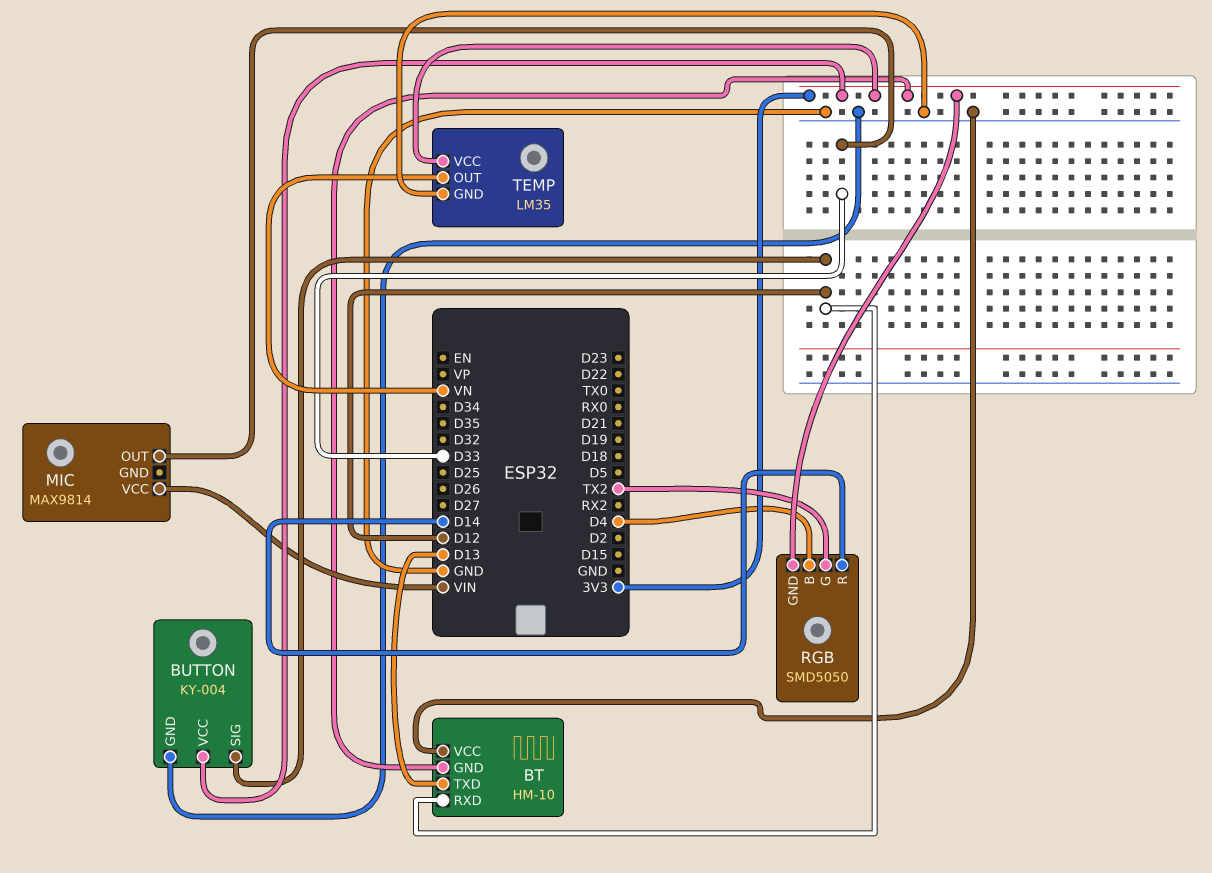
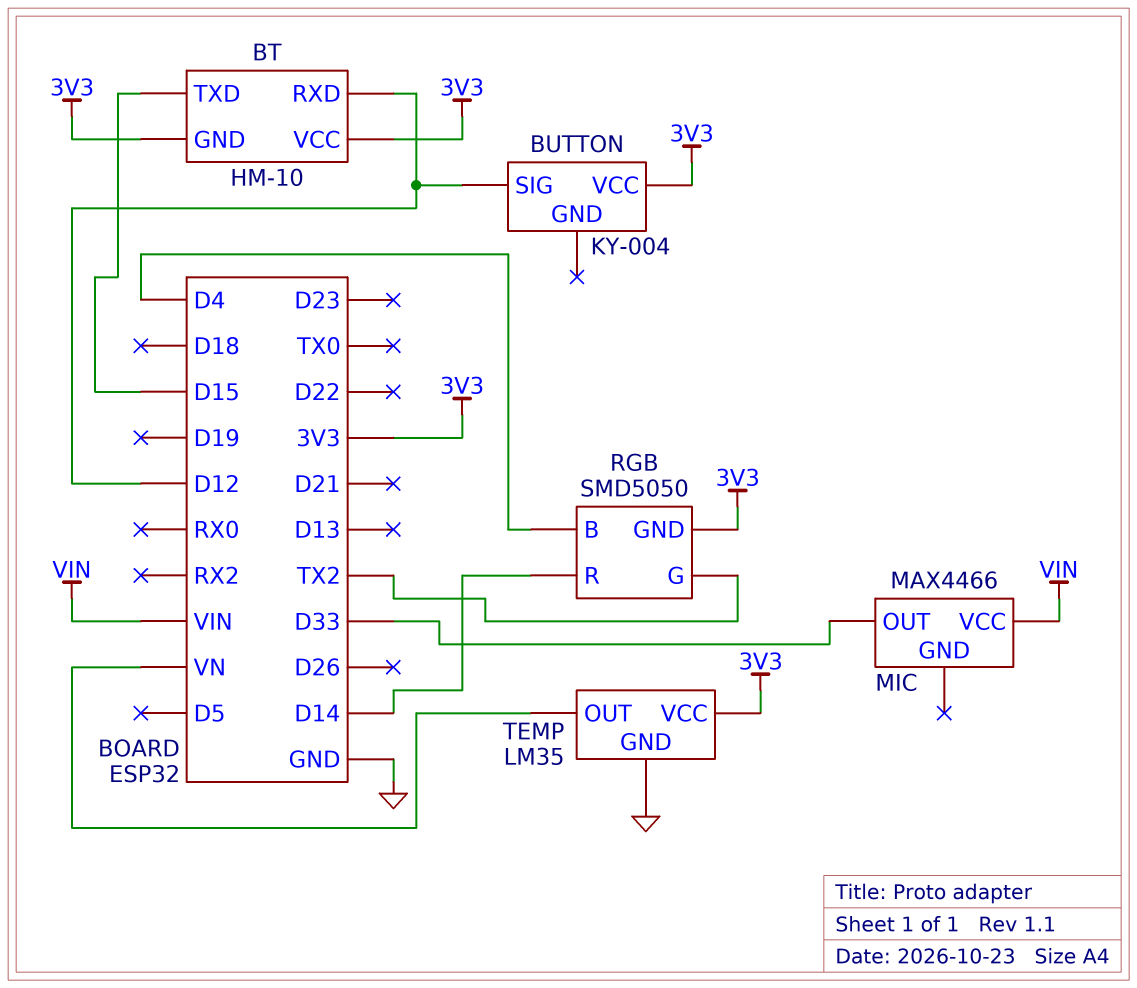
BT pin TXD: D13 -> D15
BT pin VCC: GND -> 3V3
BUTTON pin GND: GND -> none
MIC: MAX9814 -> MAX4466

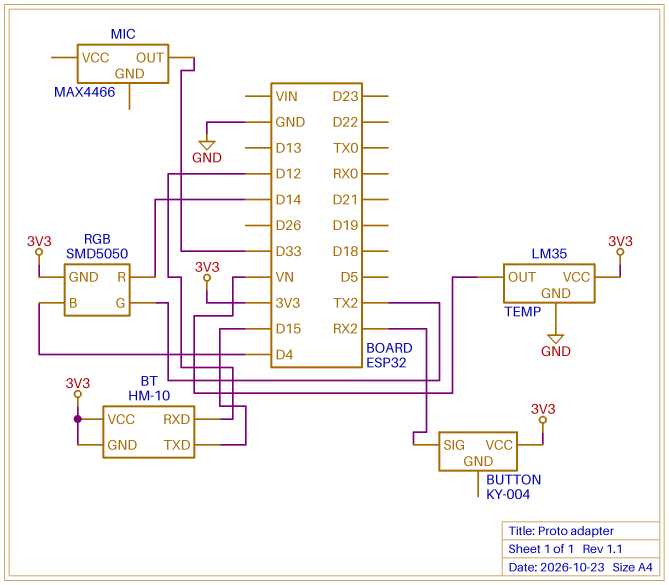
BUTTON pin SIG: D12 -> RX2
MIC pin VCC: VIN -> none

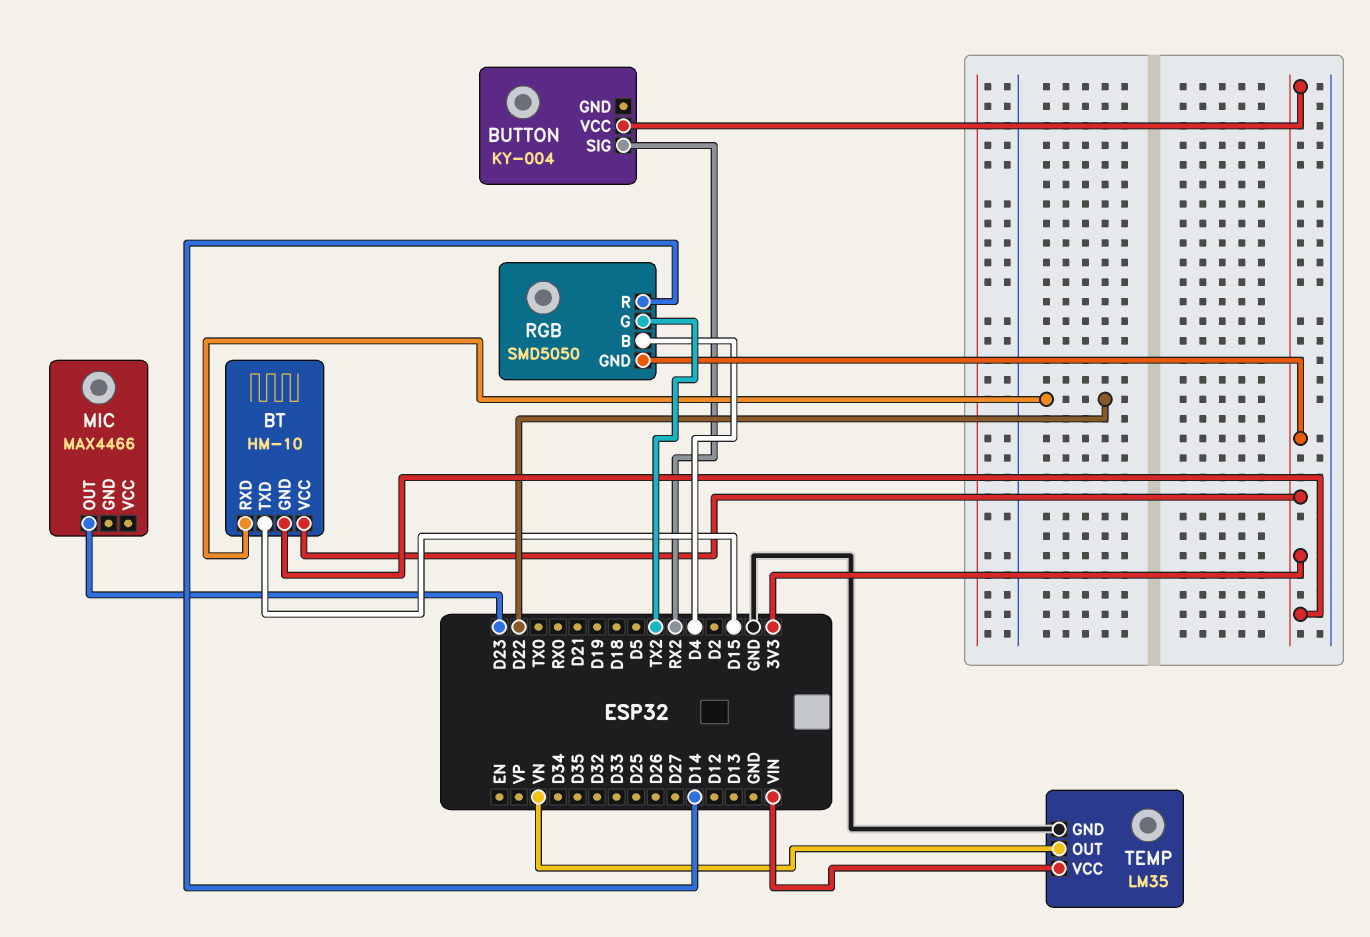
BT pin RXD: D12 -> D22
MIC pin OUT: D33 -> D23
TEMP pin VCC: 3V3 -> VIN

